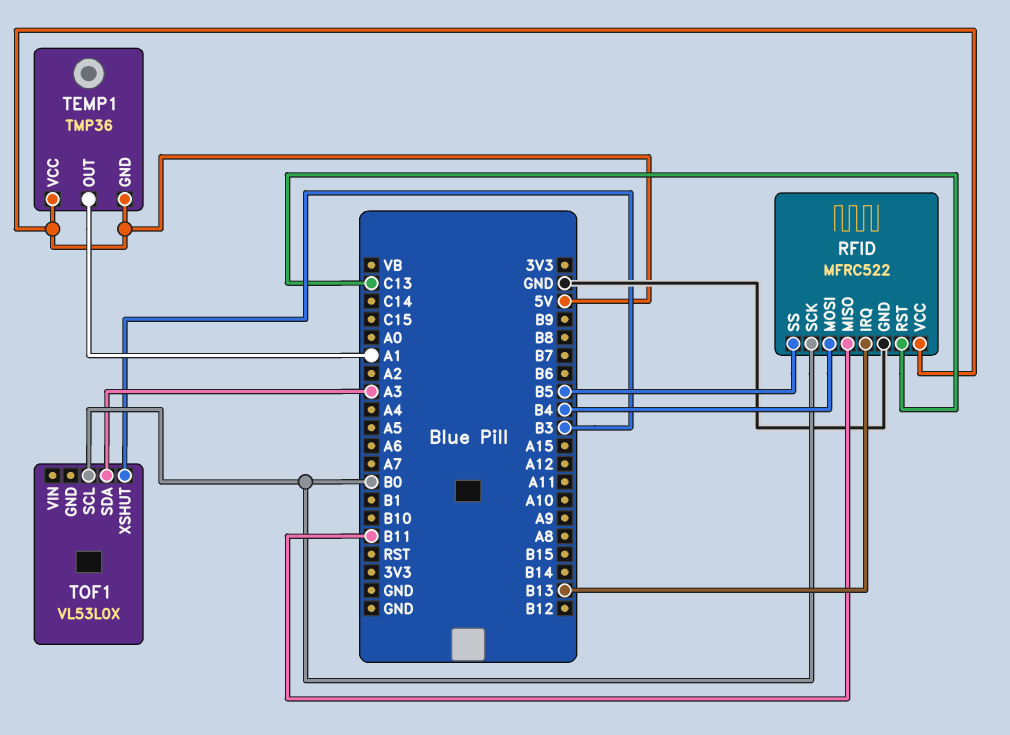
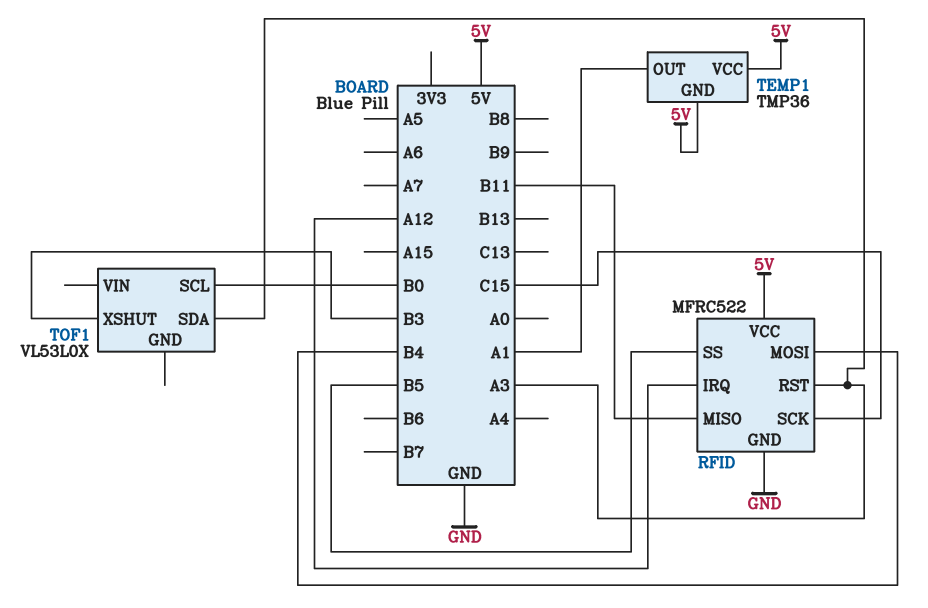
RFID pin IRQ: B13 -> A12
RFID pin RST: C13 -> A3
RFID pin SCK: B0 -> C15

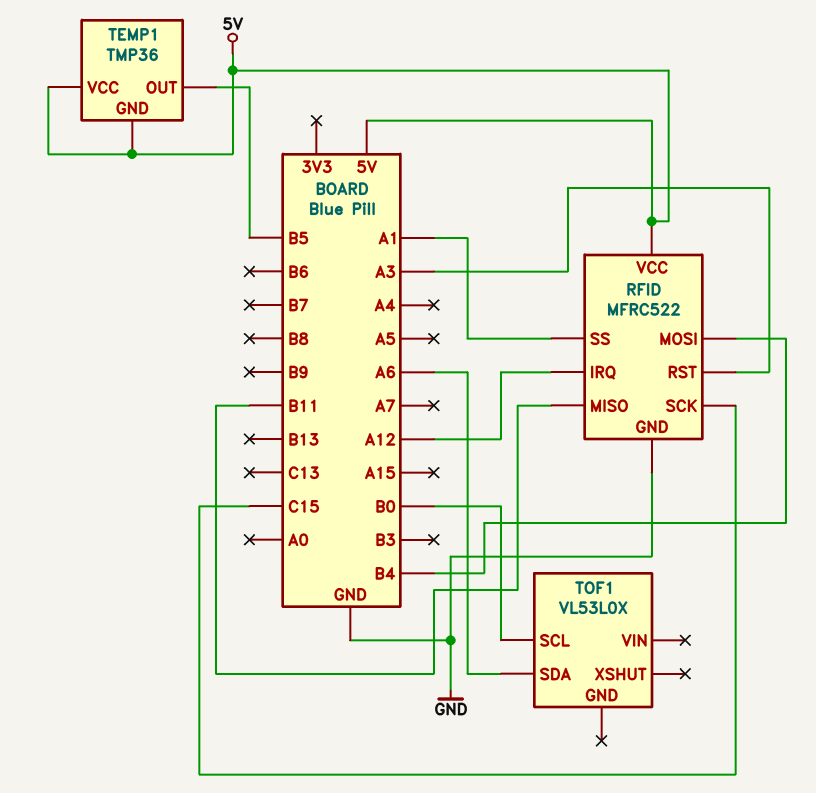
RFID pin SS: B5 -> A1
TEMP1 pin OUT: A1 -> B5
TOF1 pin SDA: A3 -> A6
TOF1 pin XSHUT: B3 -> none

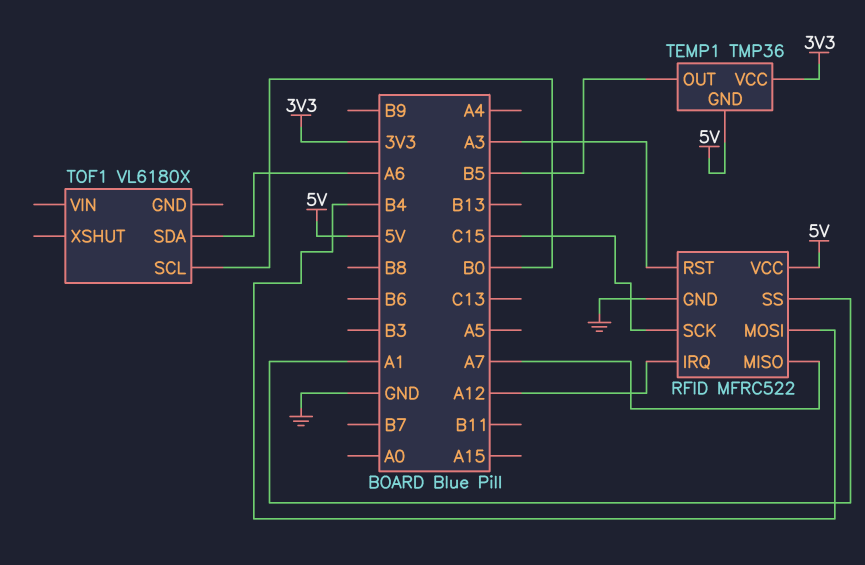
RFID pin MISO: B11 -> A7
TEMP1 pin VCC: 5V -> 3V3
TOF1: VL53L0X -> VL6180X

